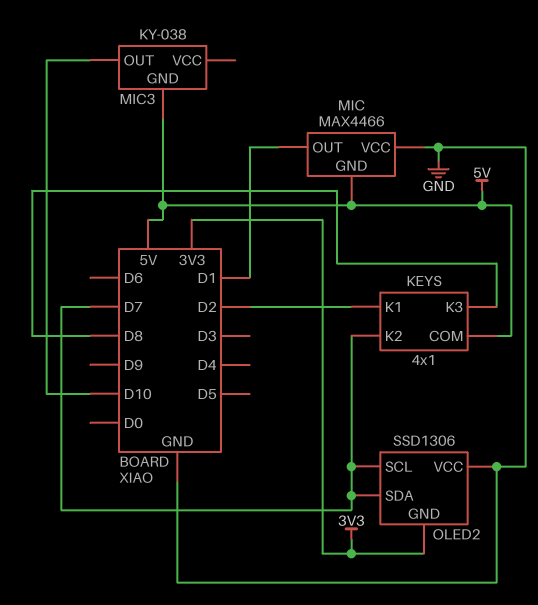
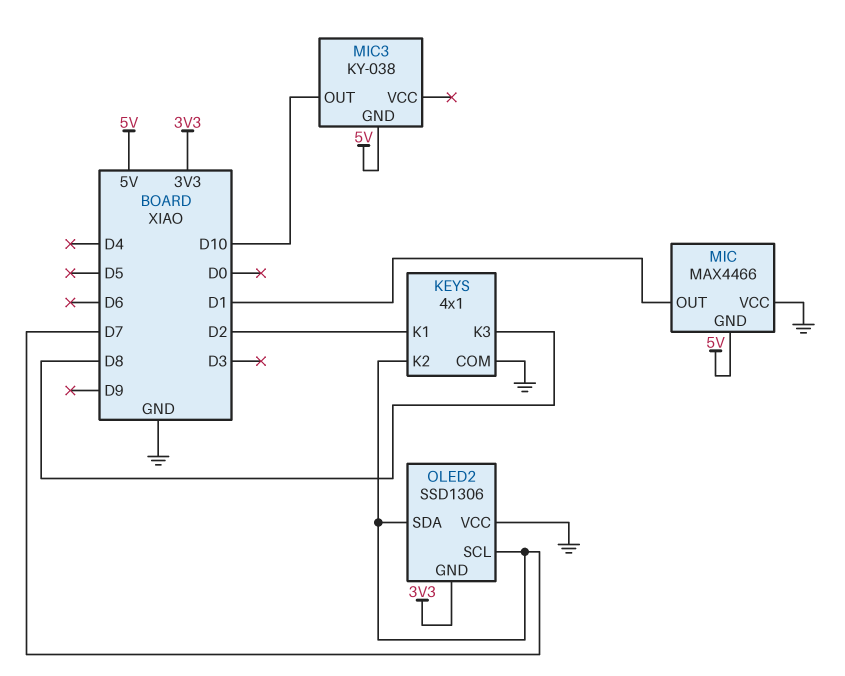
KEYS pin COM: 5V -> GND

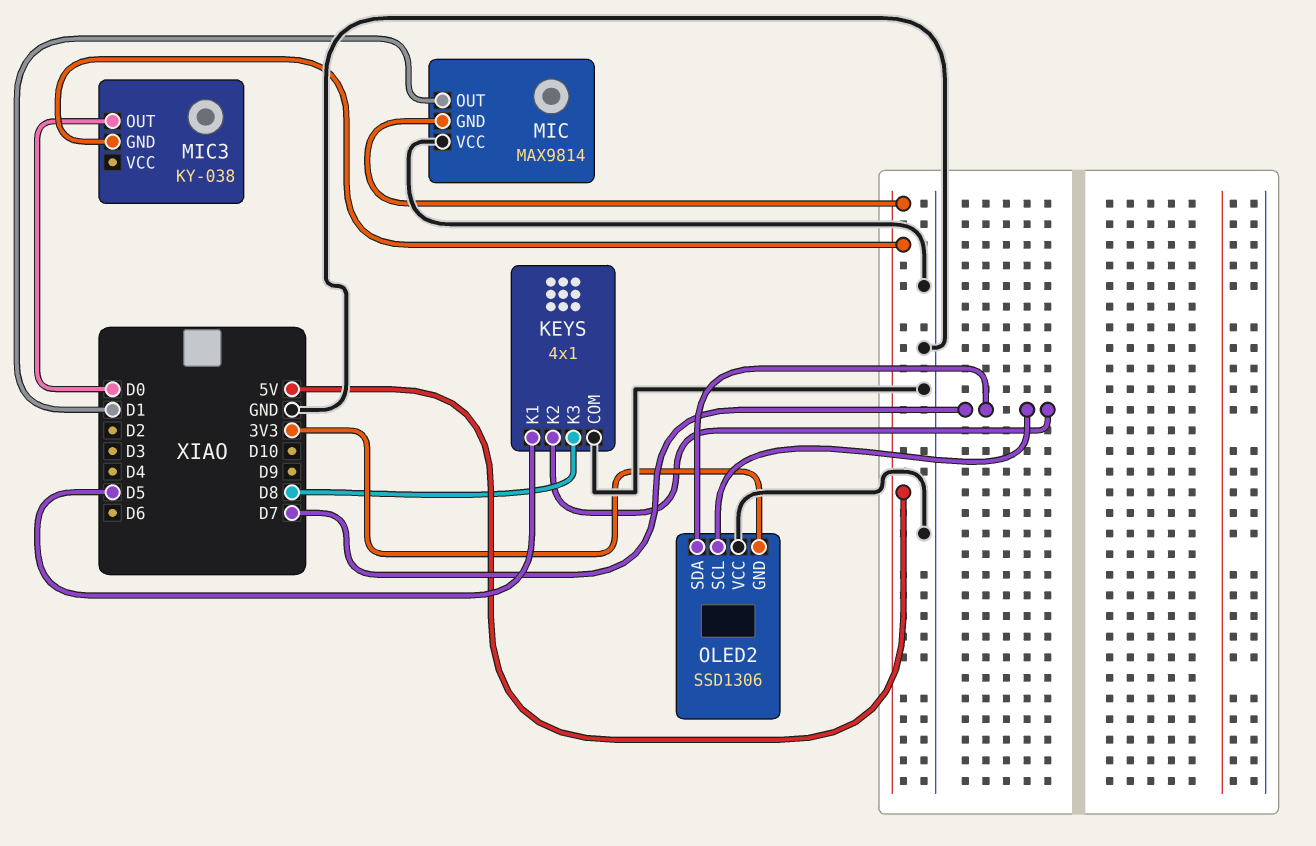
KEYS pin K1: D2 -> D5
MIC: MAX4466 -> MAX9814
MIC3 pin OUT: D10 -> D0

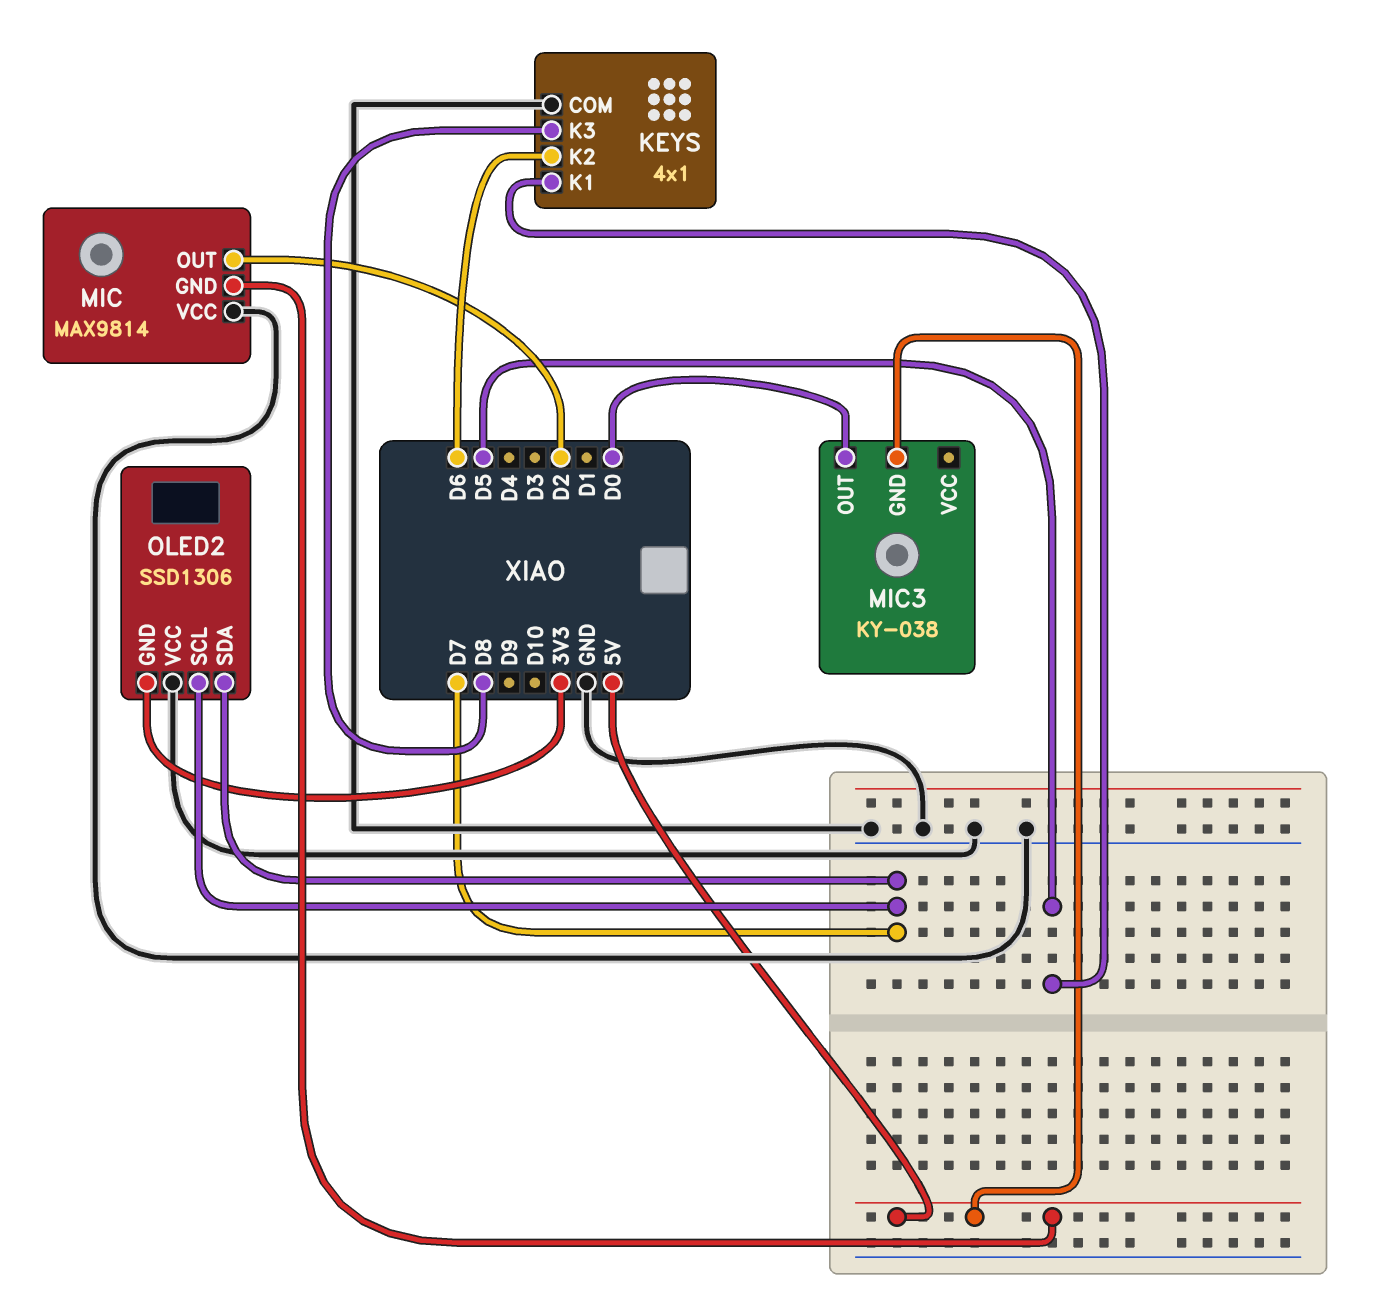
KEYS pin K2: D7 -> D6
MIC pin OUT: D1 -> D2

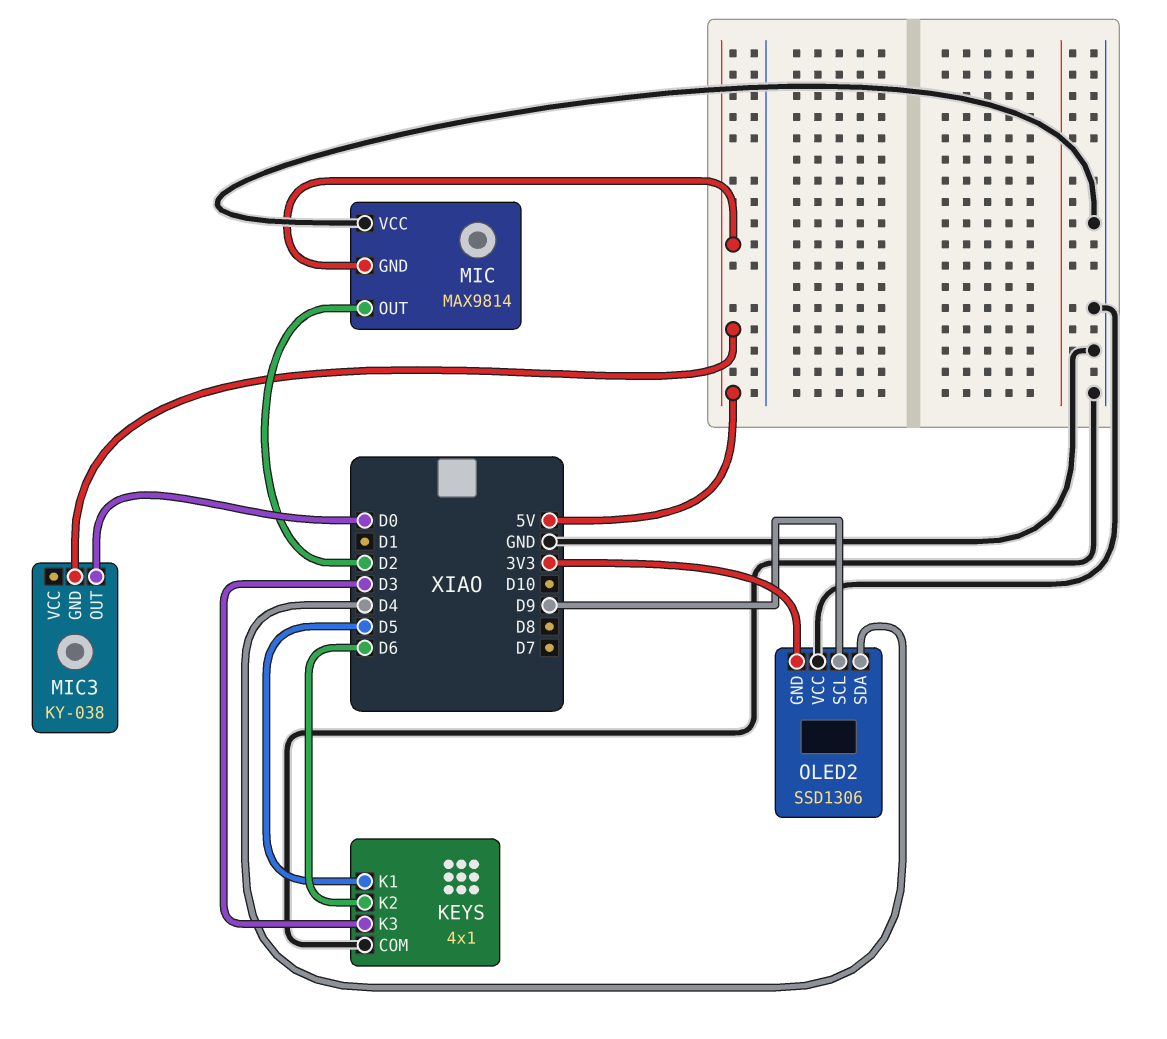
KEYS pin K3: D8 -> D3
OLED2 pin SCL: D7 -> D9
OLED2 pin SDA: D7 -> D4

